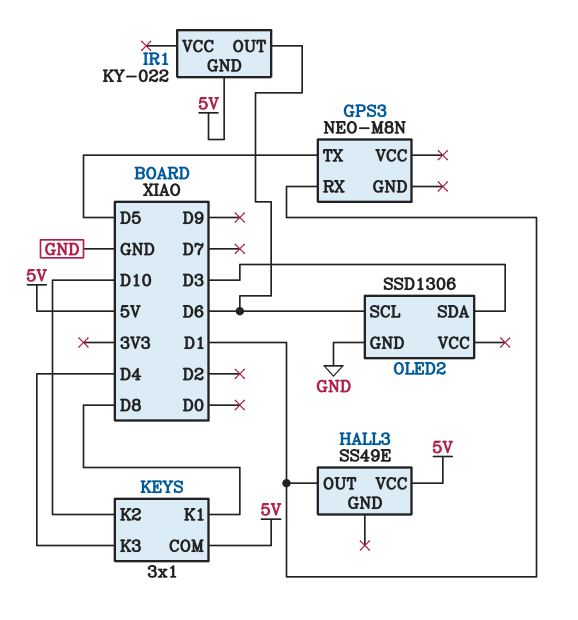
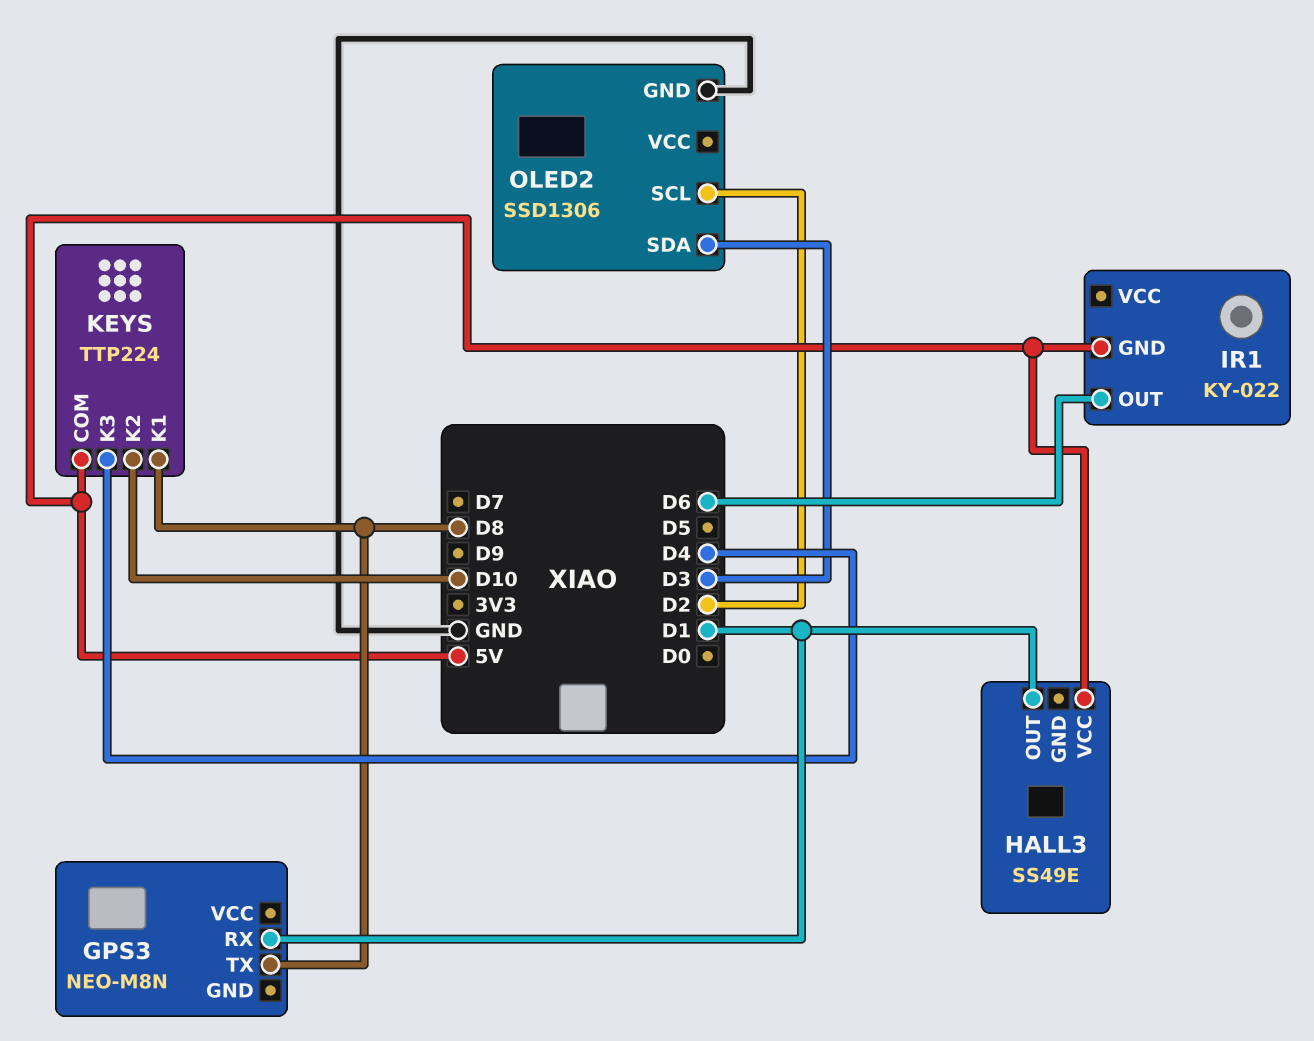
GPS3 pin TX: D5 -> D8
KEYS: 3x1 -> TTP224
OLED2 pin SCL: D6 -> D2

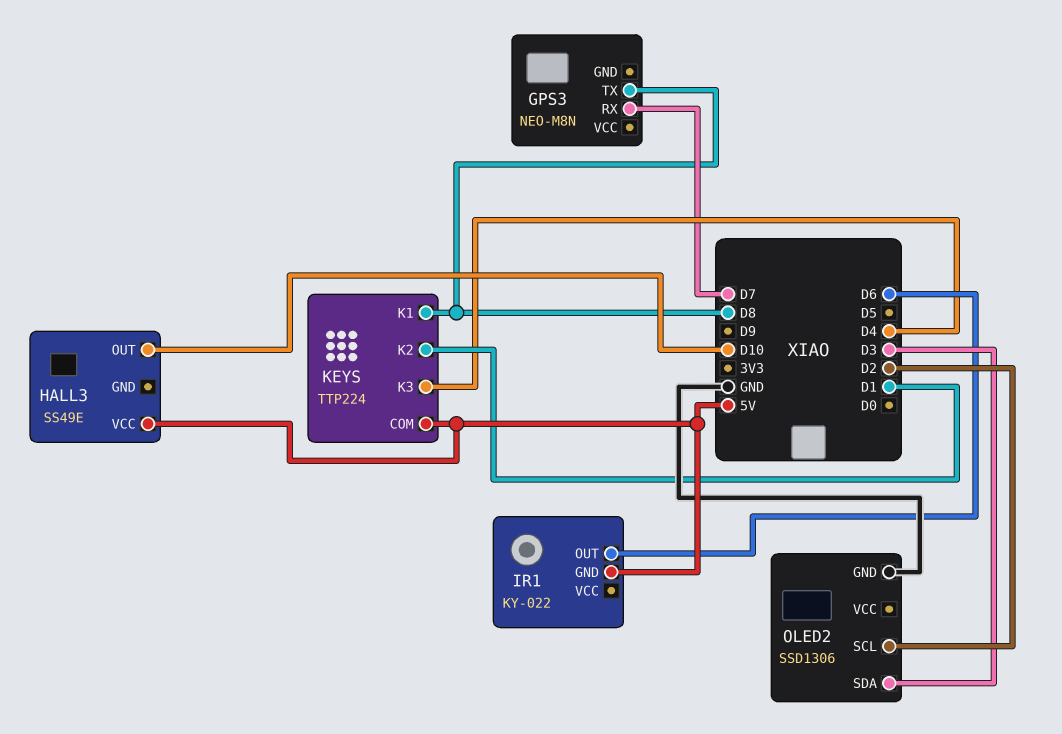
GPS3 pin RX: D1 -> D7
HALL3 pin OUT: D1 -> D10
KEYS pin K2: D10 -> D1

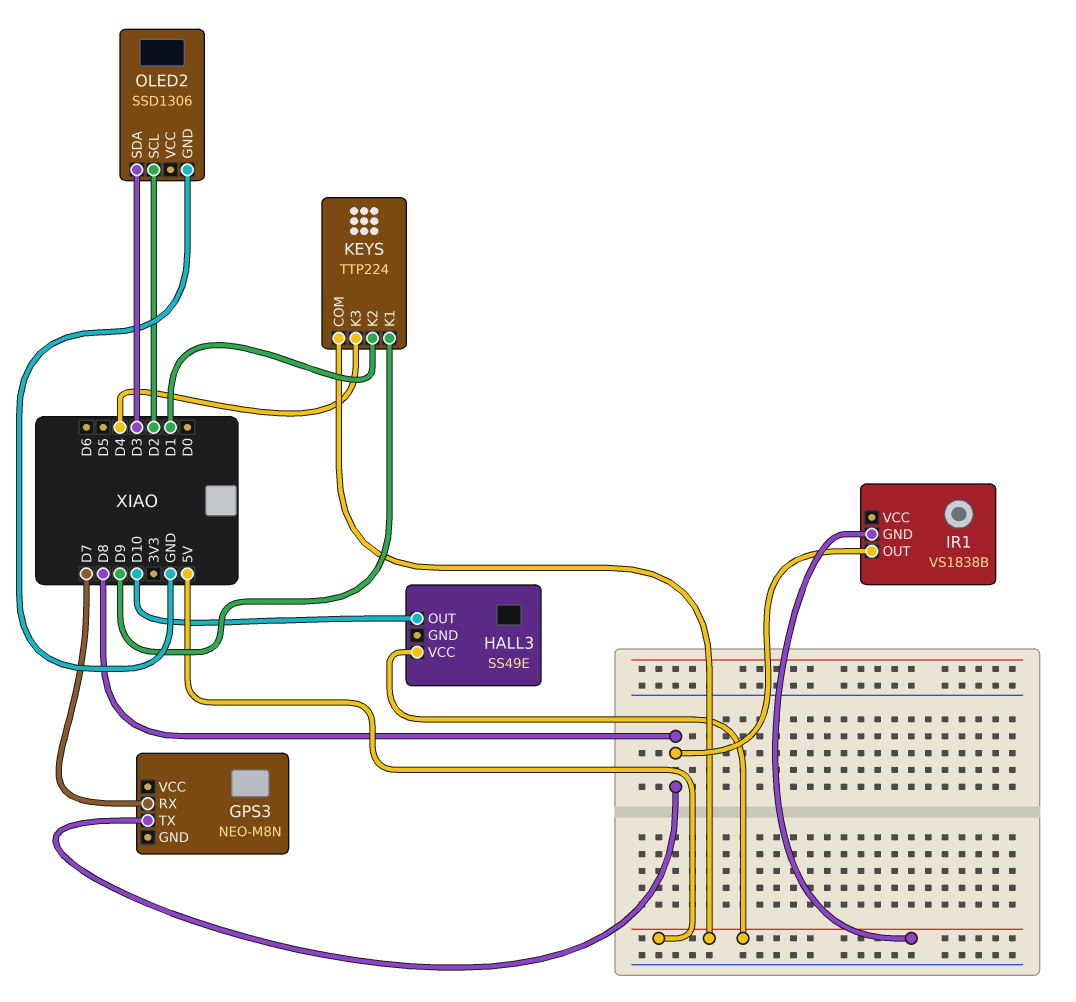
IR1: KY-022 -> VS1838B
IR1 pin OUT: D6 -> D8
KEYS pin K1: D8 -> D9

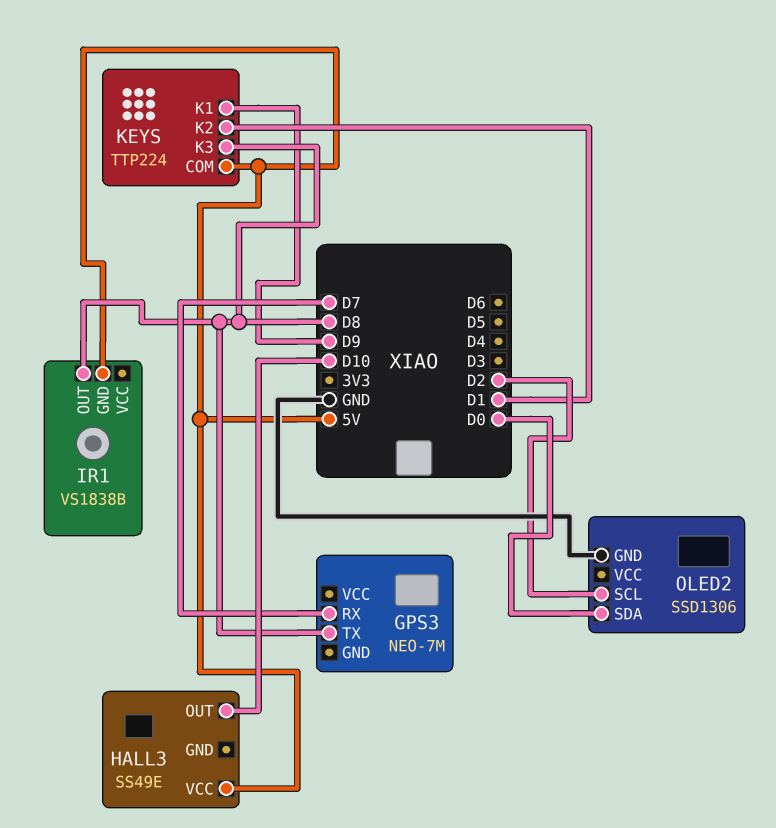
GPS3: NEO-M8N -> NEO-7M
KEYS pin K3: D4 -> D8
OLED2 pin SDA: D3 -> D0

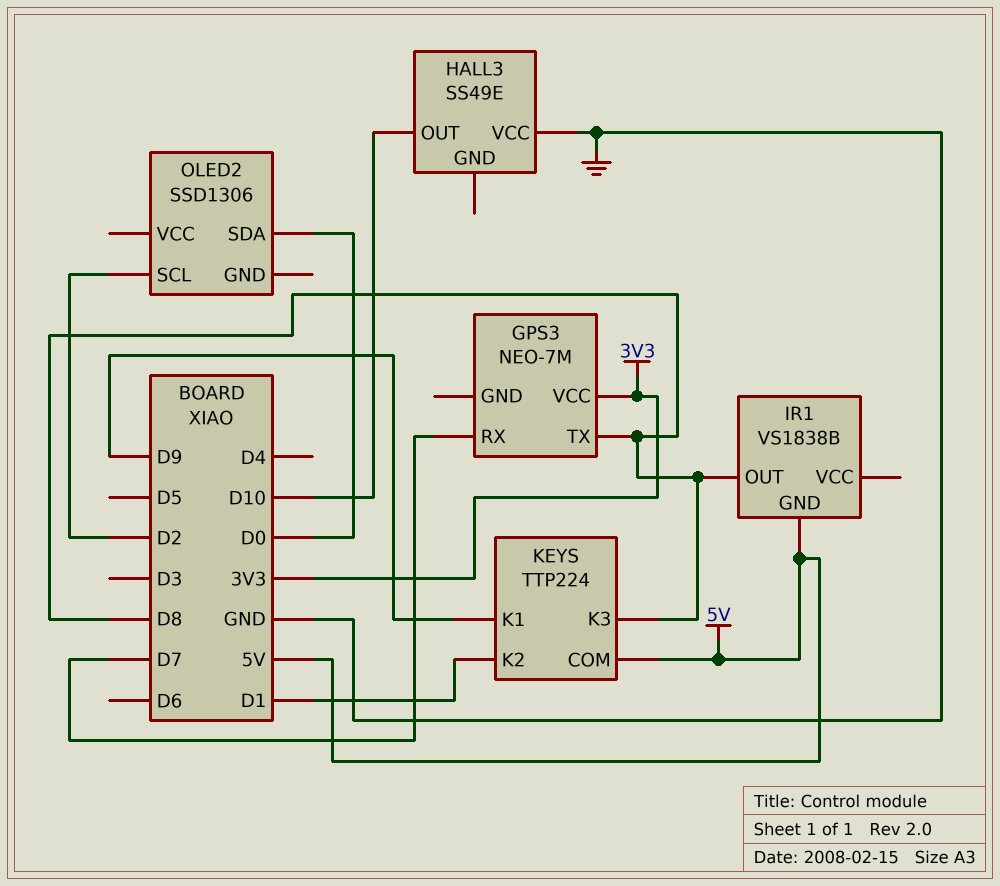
GPS3 pin VCC: none -> 3V3
HALL3 pin VCC: 5V -> GND
OLED2 pin GND: GND -> none

